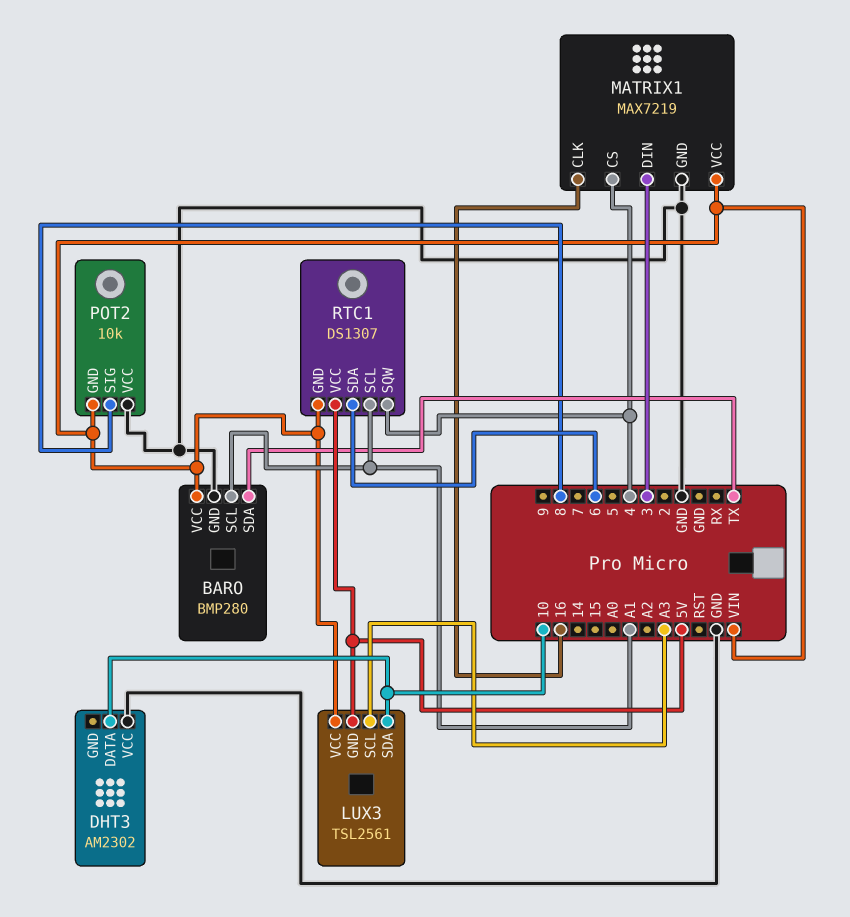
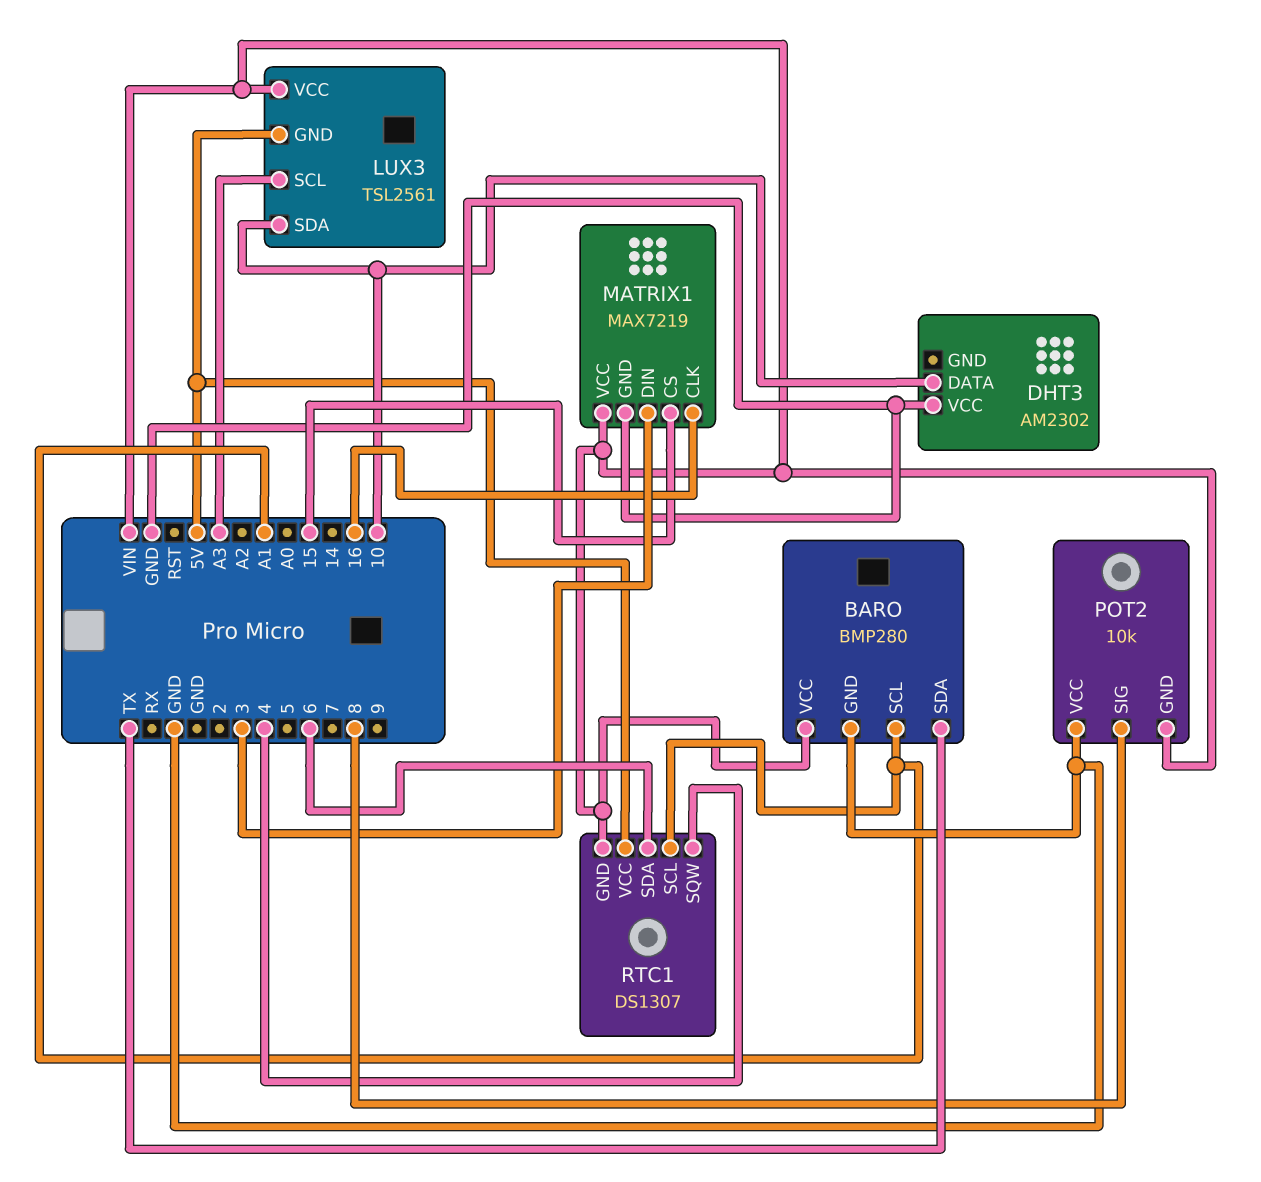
MATRIX1 pin CS: 4 -> 15

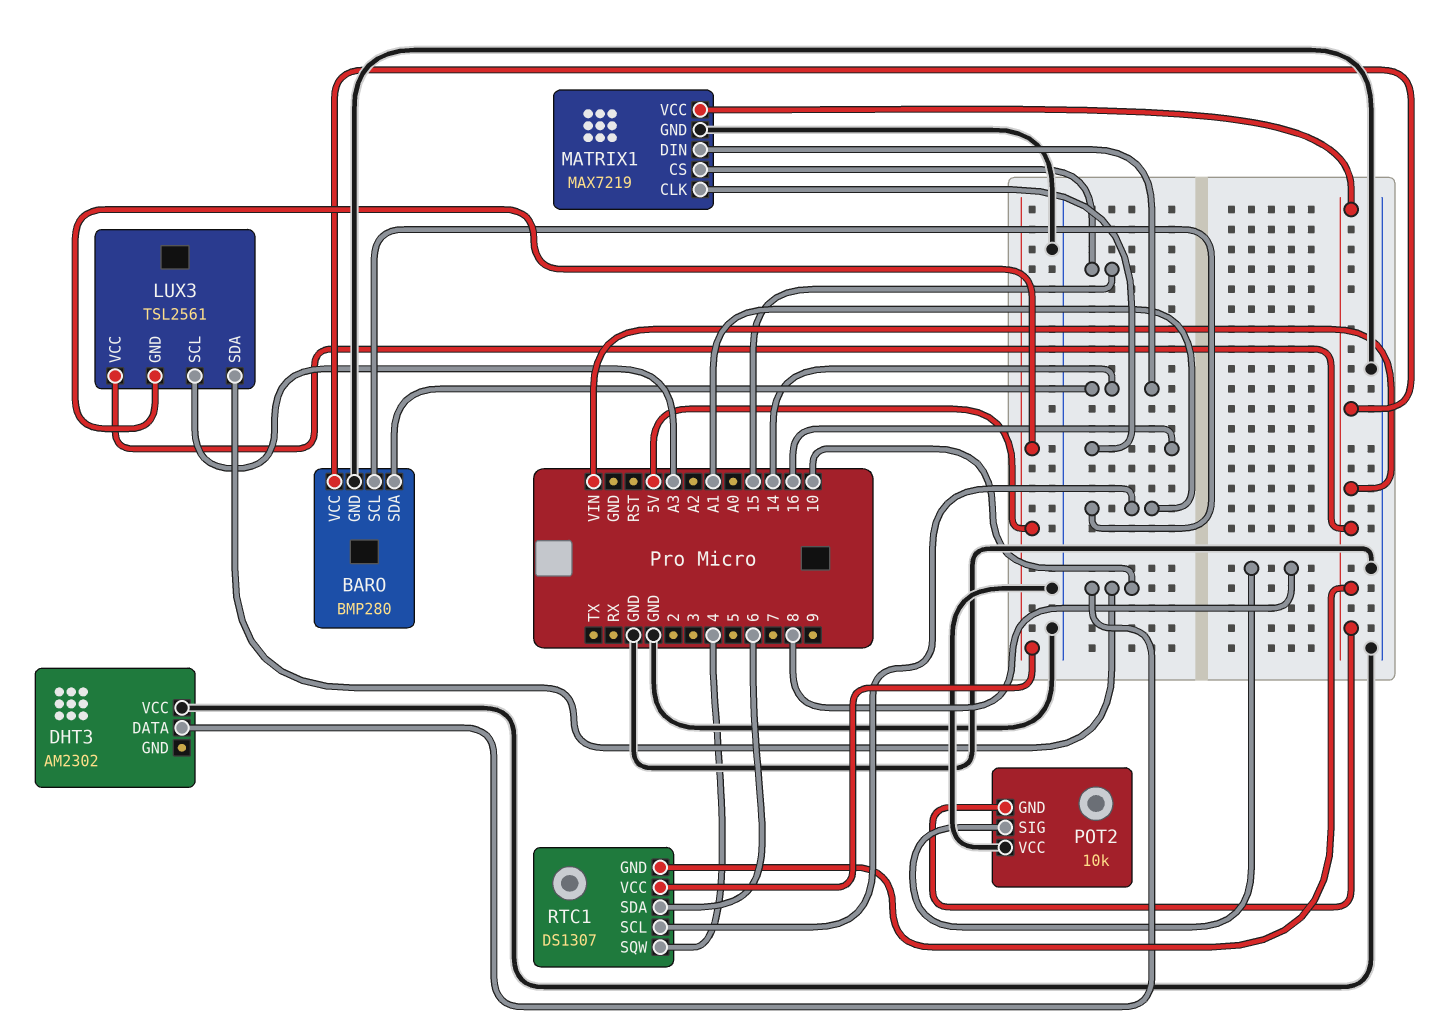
BARO pin SDA: TX -> 14
MATRIX1 pin DIN: 3 -> 14

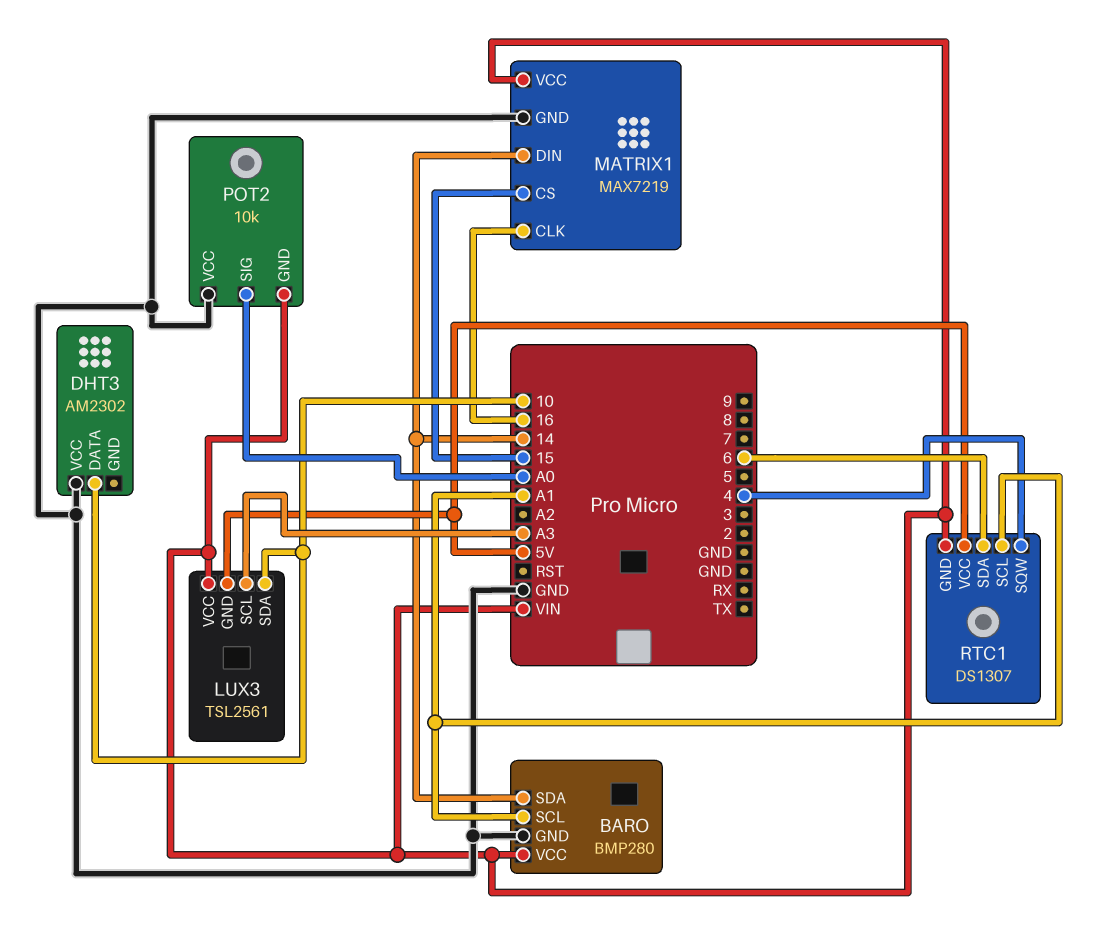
POT2 pin SIG: 8 -> A0

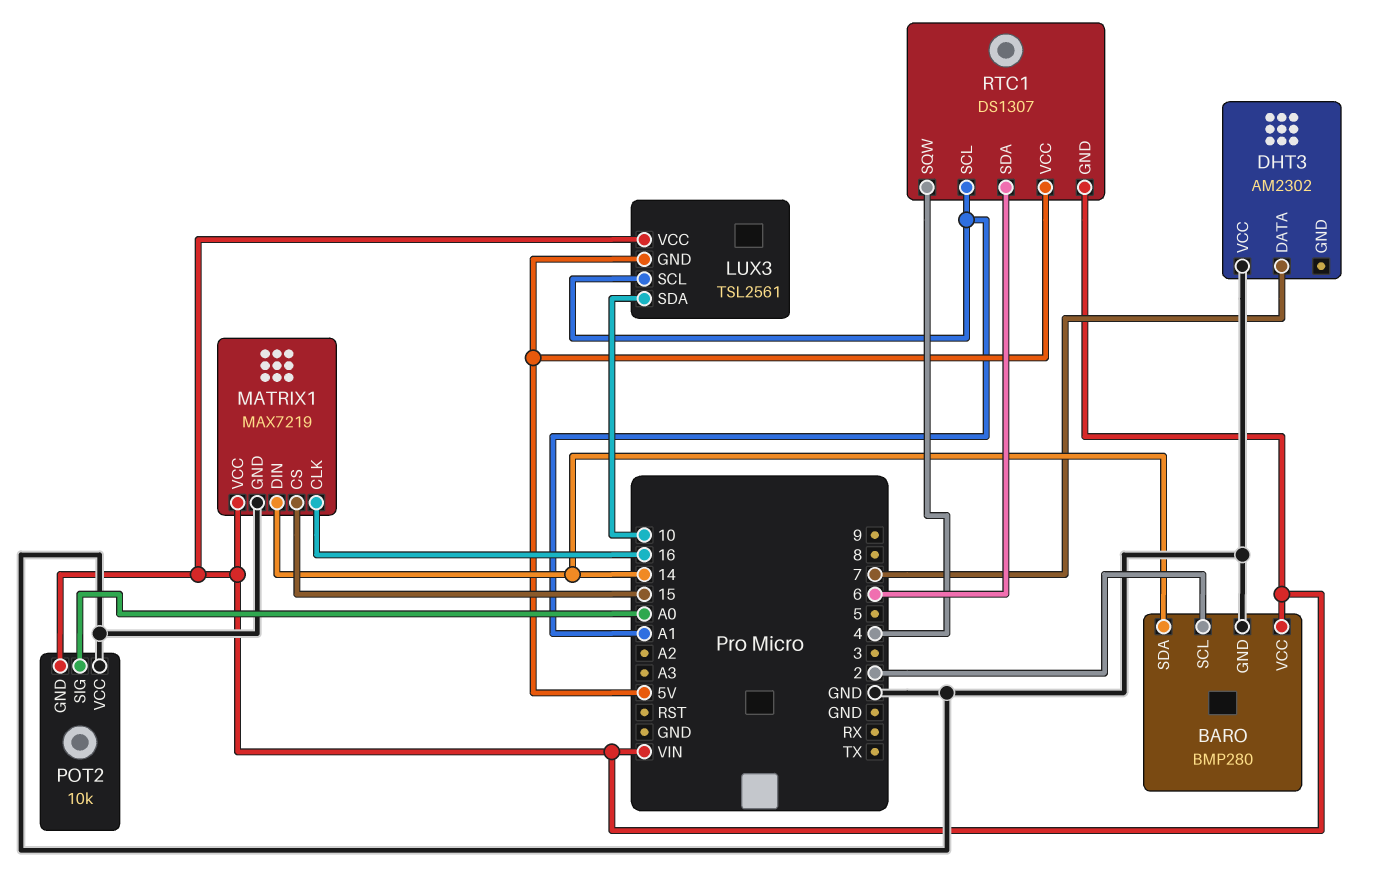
BARO pin SCL: A1 -> 2
DHT3 pin DATA: 10 -> 7
LUX3 pin SCL: A3 -> A1

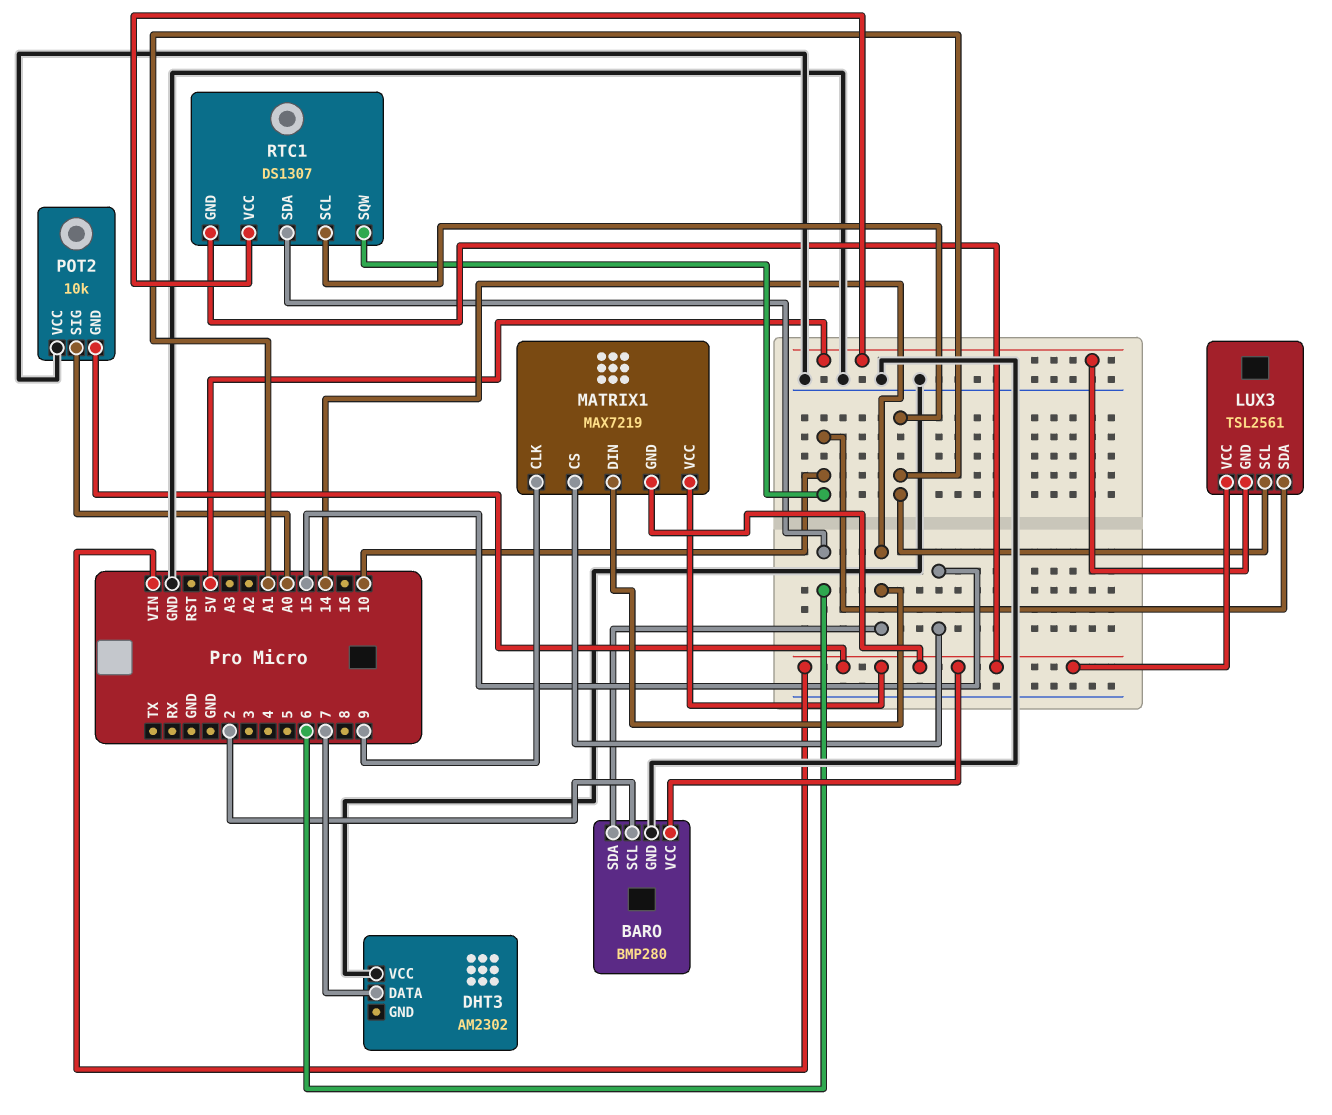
MATRIX1 pin CLK: 16 -> 9
MATRIX1 pin GND: GND -> VIN
RTC1 pin SQW: 4 -> 10

